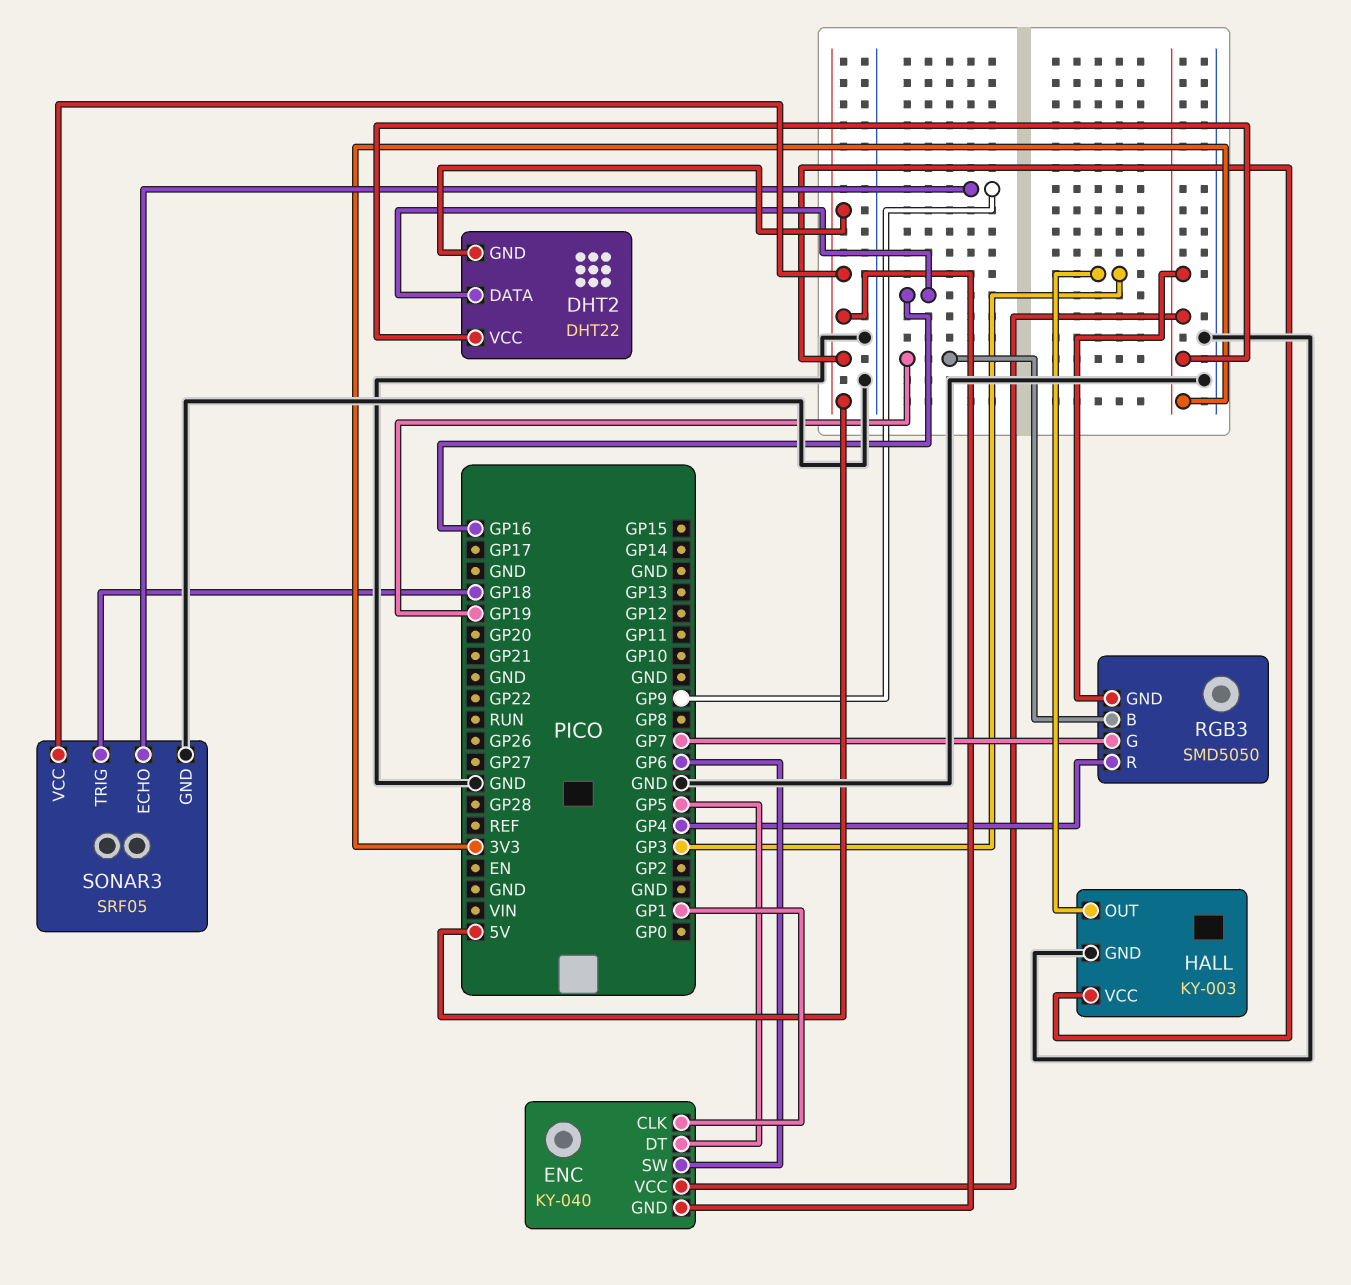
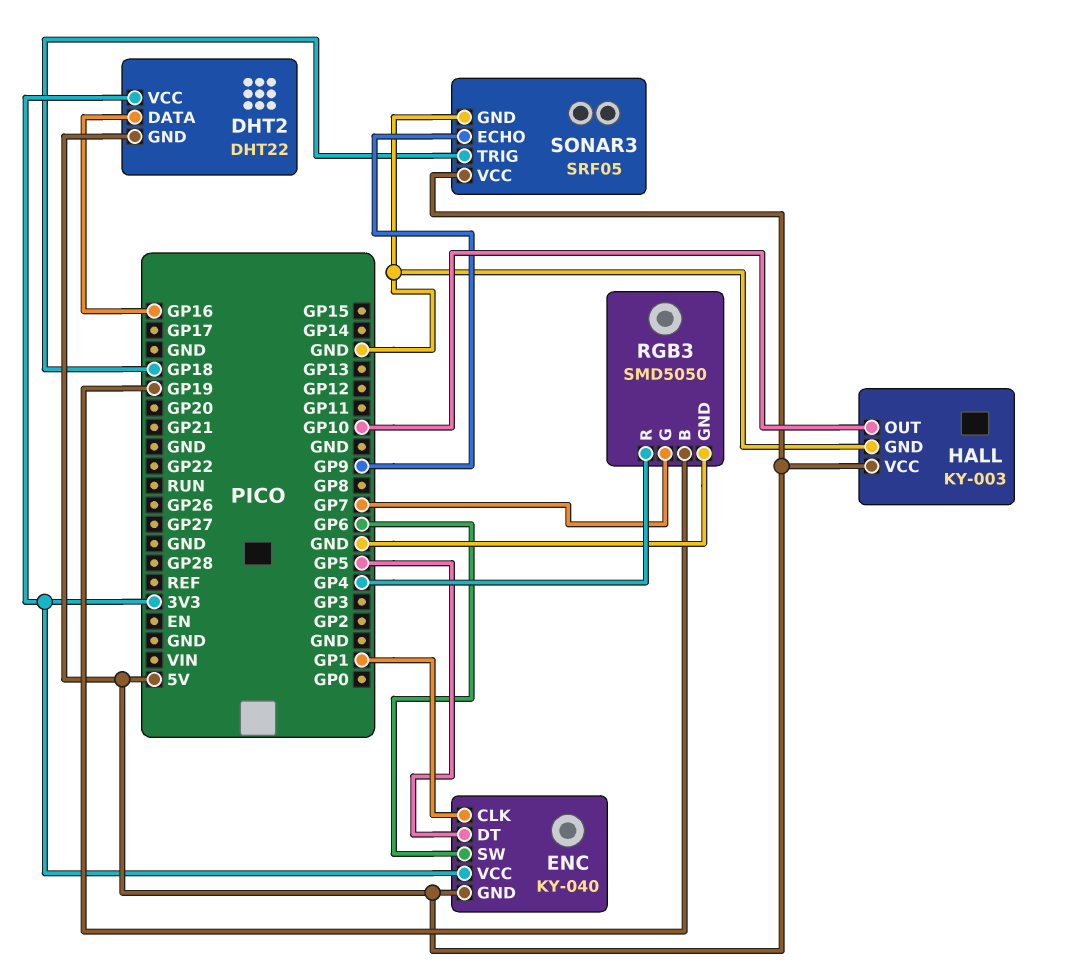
HALL pin OUT: GP3 -> GP10
RGB3 pin GND: 3V3 -> GND

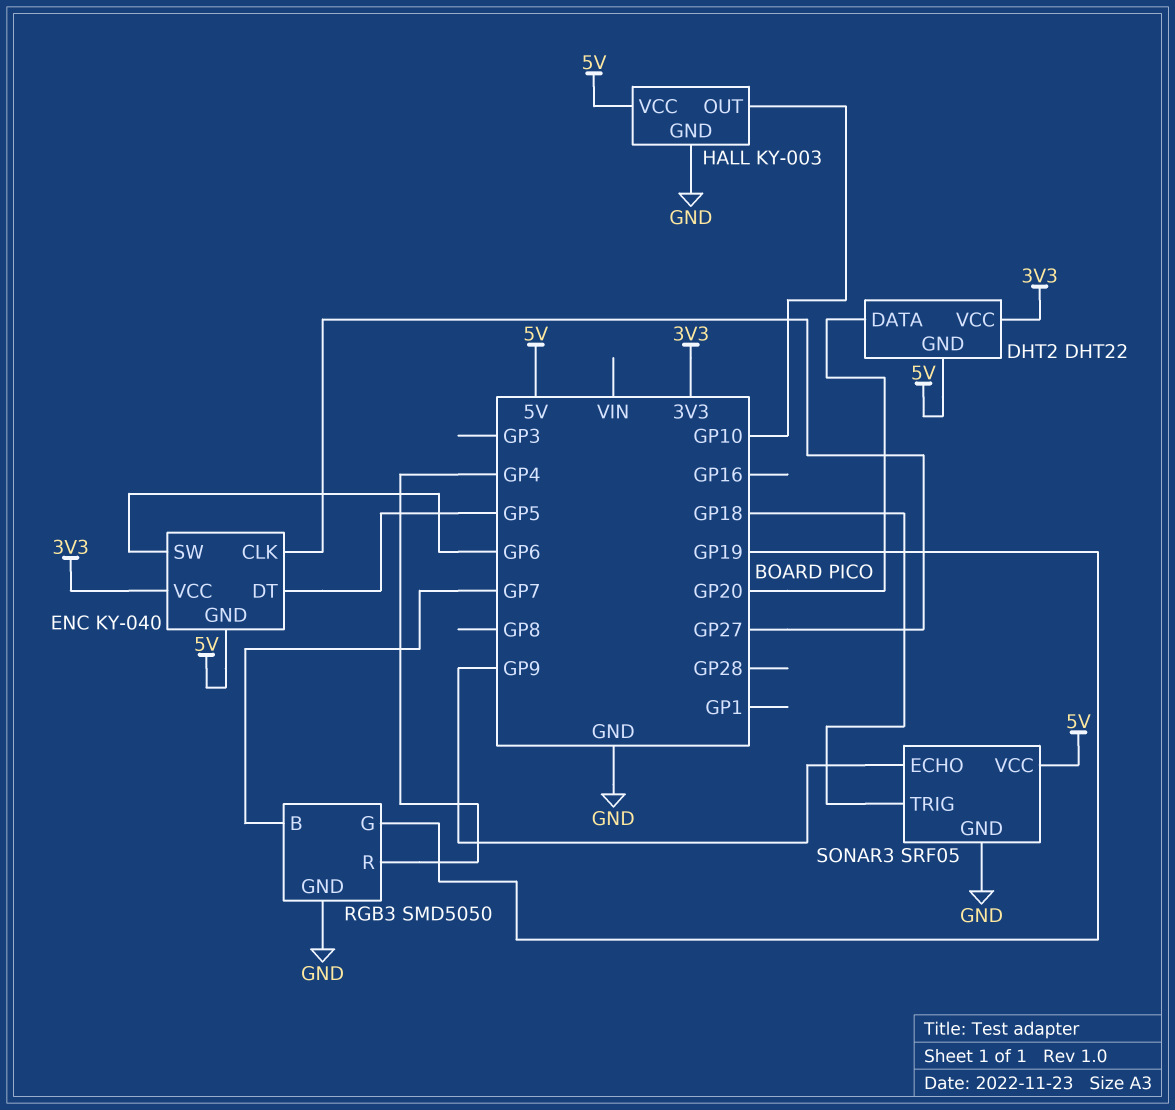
DHT2 pin DATA: GP16 -> GP20
ENC pin CLK: GP1 -> GP27
RGB3 pin B: GP19 -> GP7
RGB3 pin G: GP7 -> GP19

